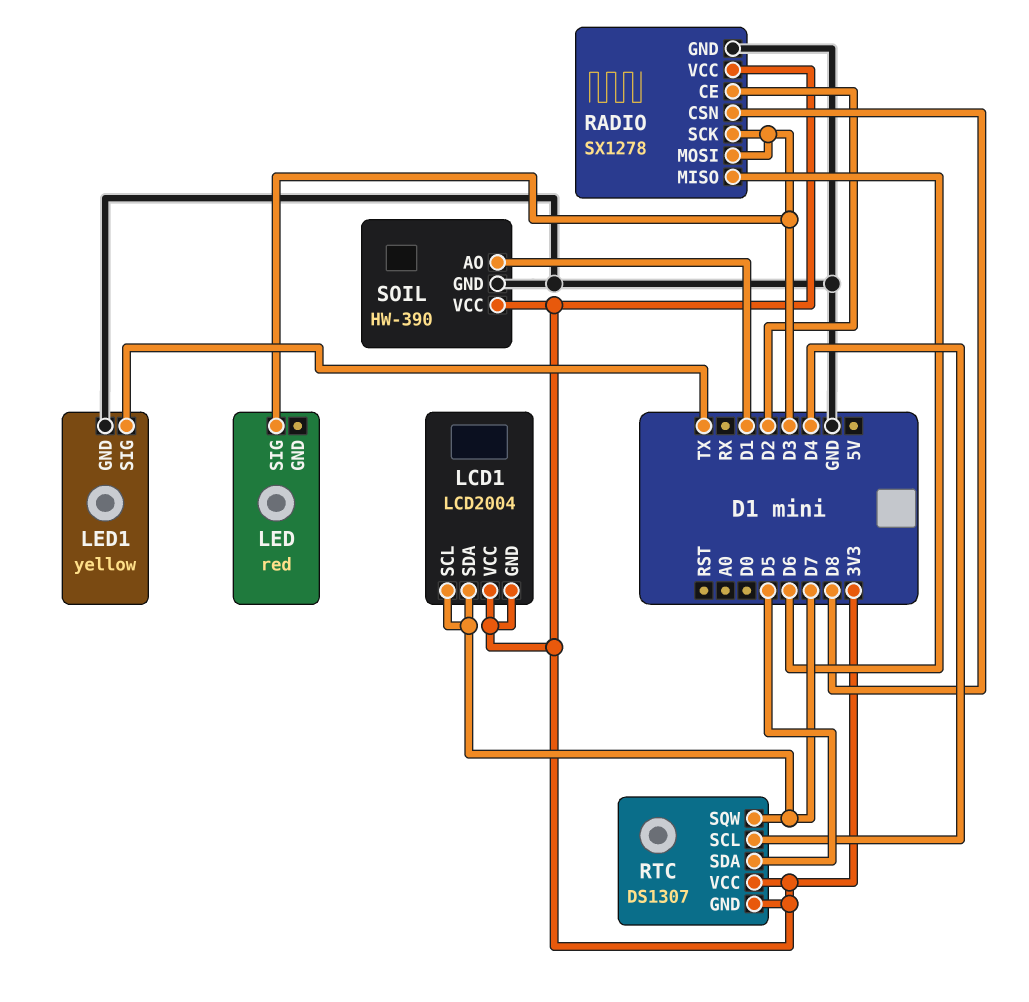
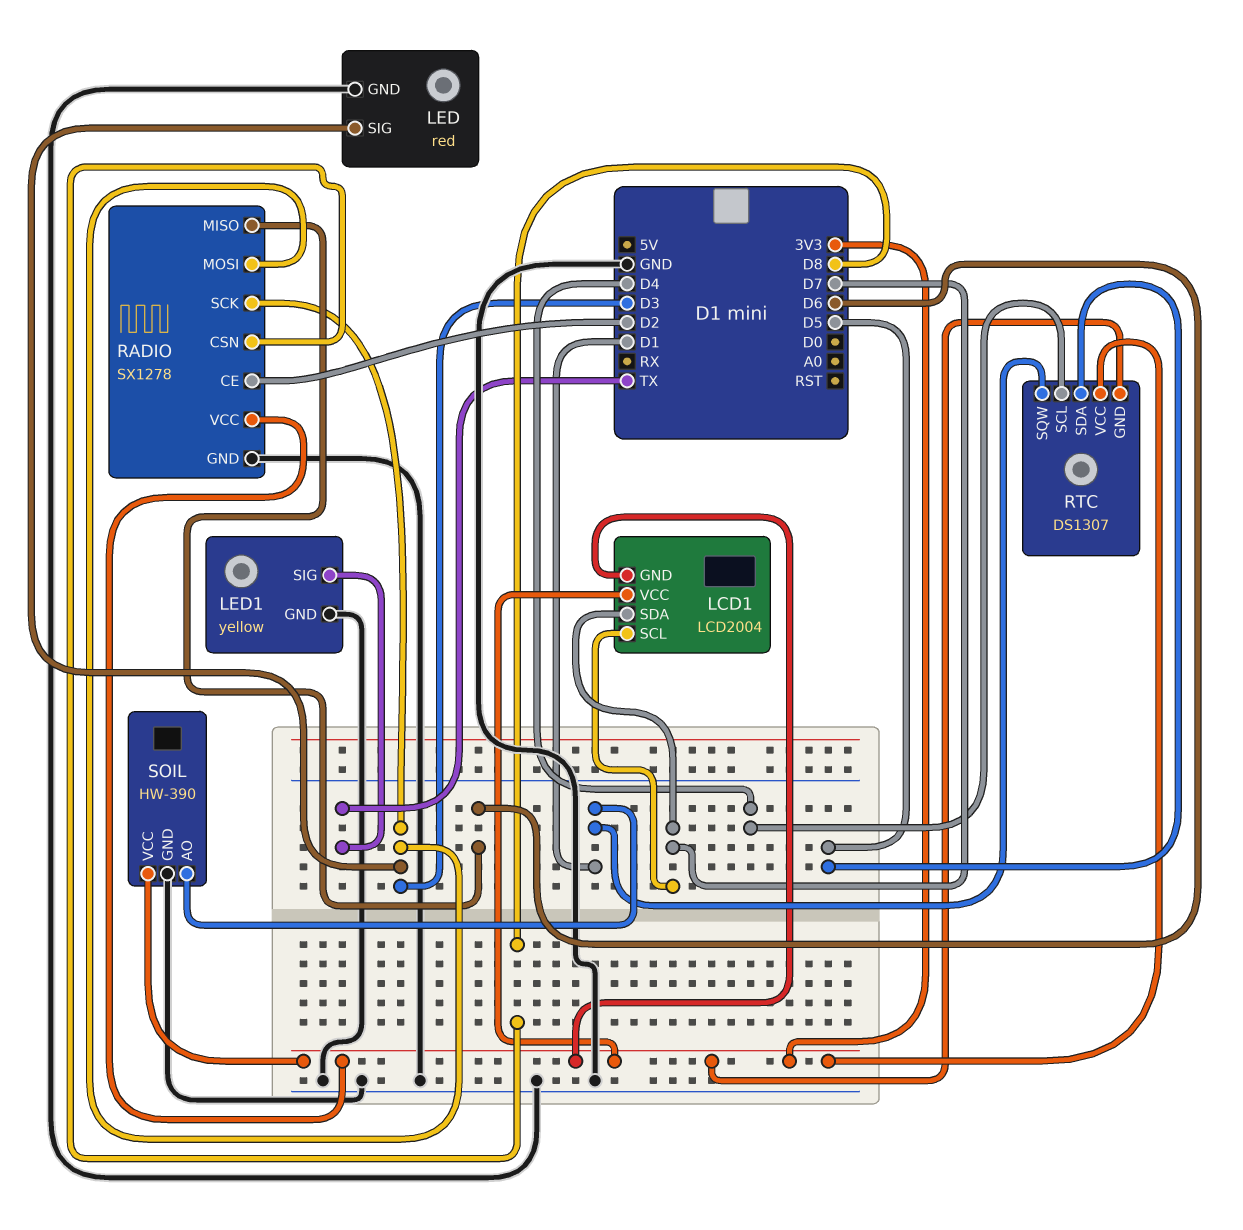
LED pin GND: none -> GND
RTC pin SQW: D7 -> D1

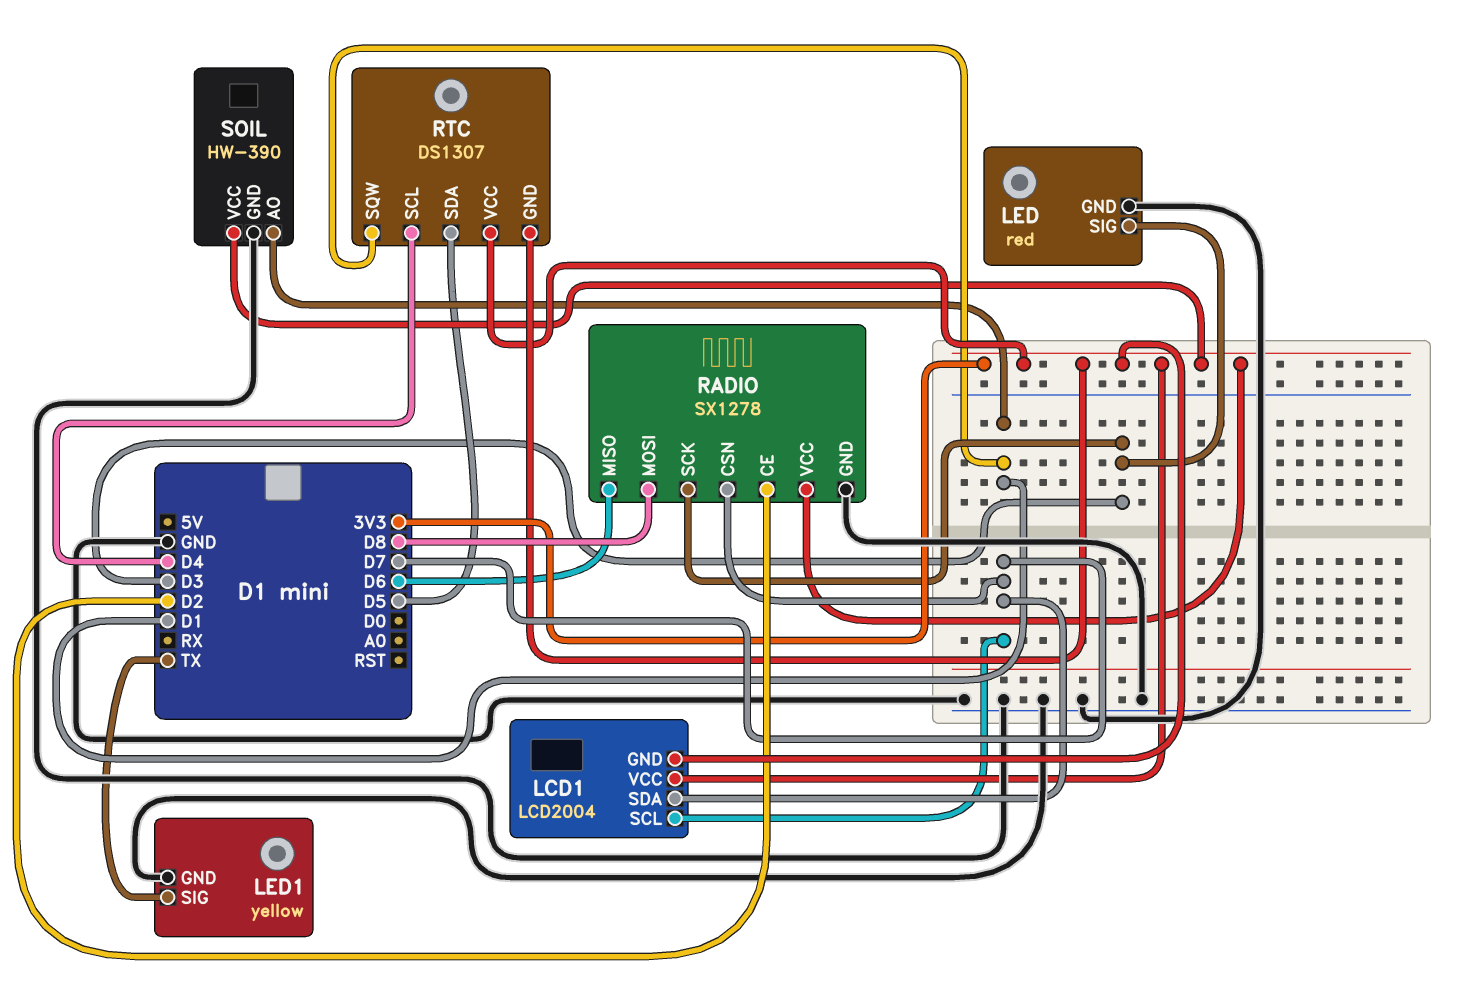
RADIO pin CSN: D8 -> D7
RADIO pin MOSI: D3 -> D8

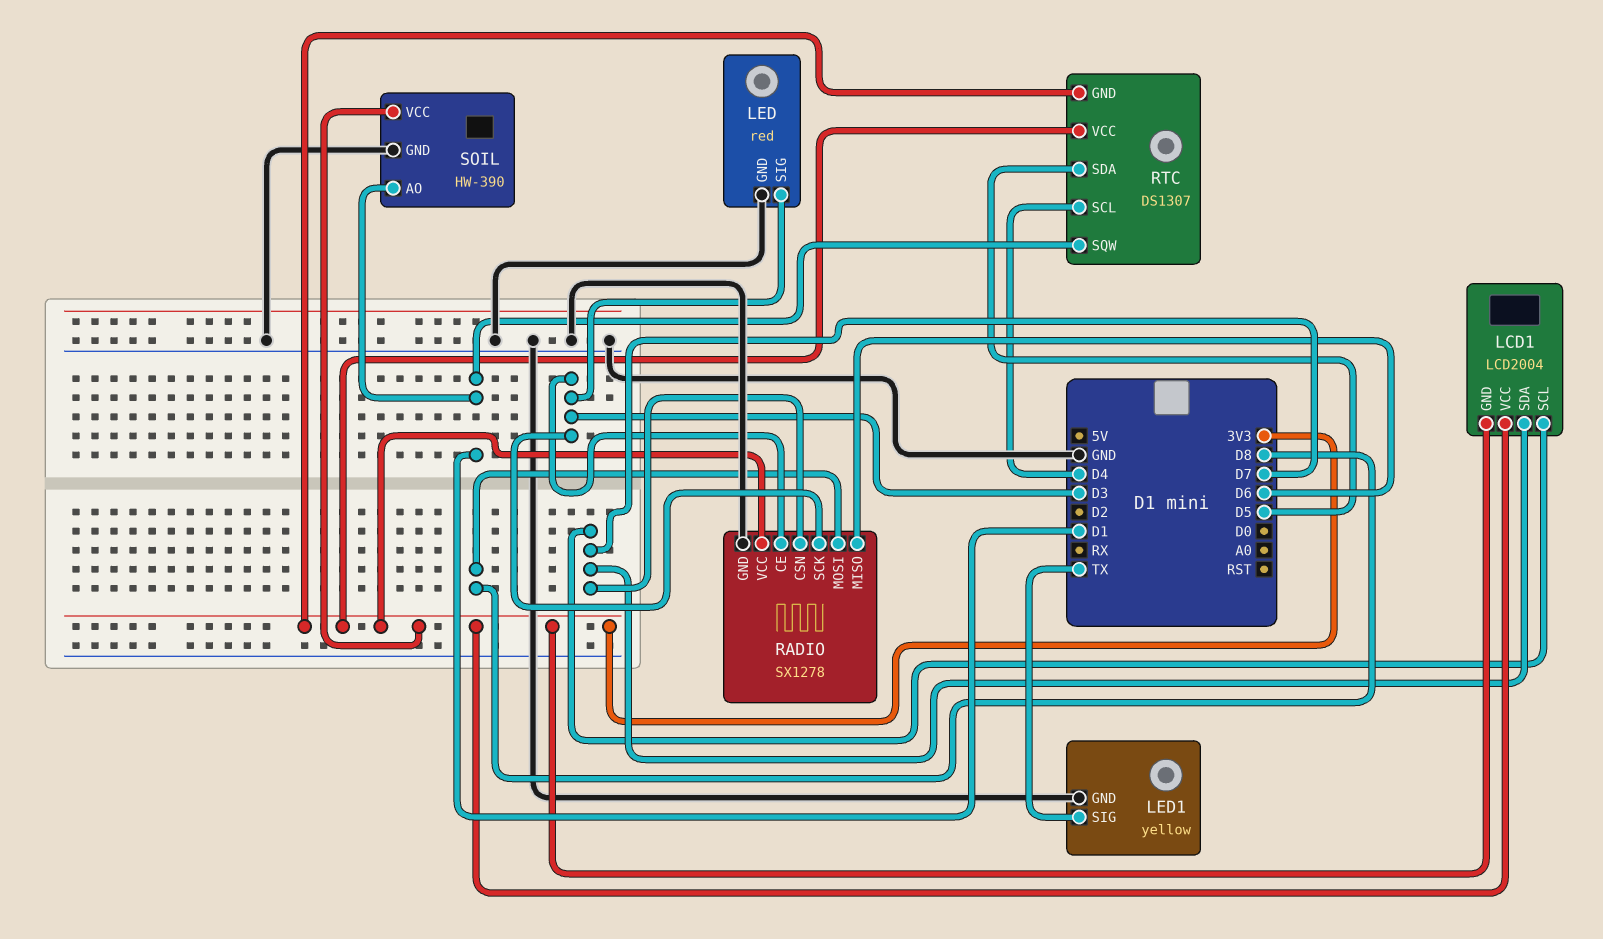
RADIO pin CE: D2 -> D3

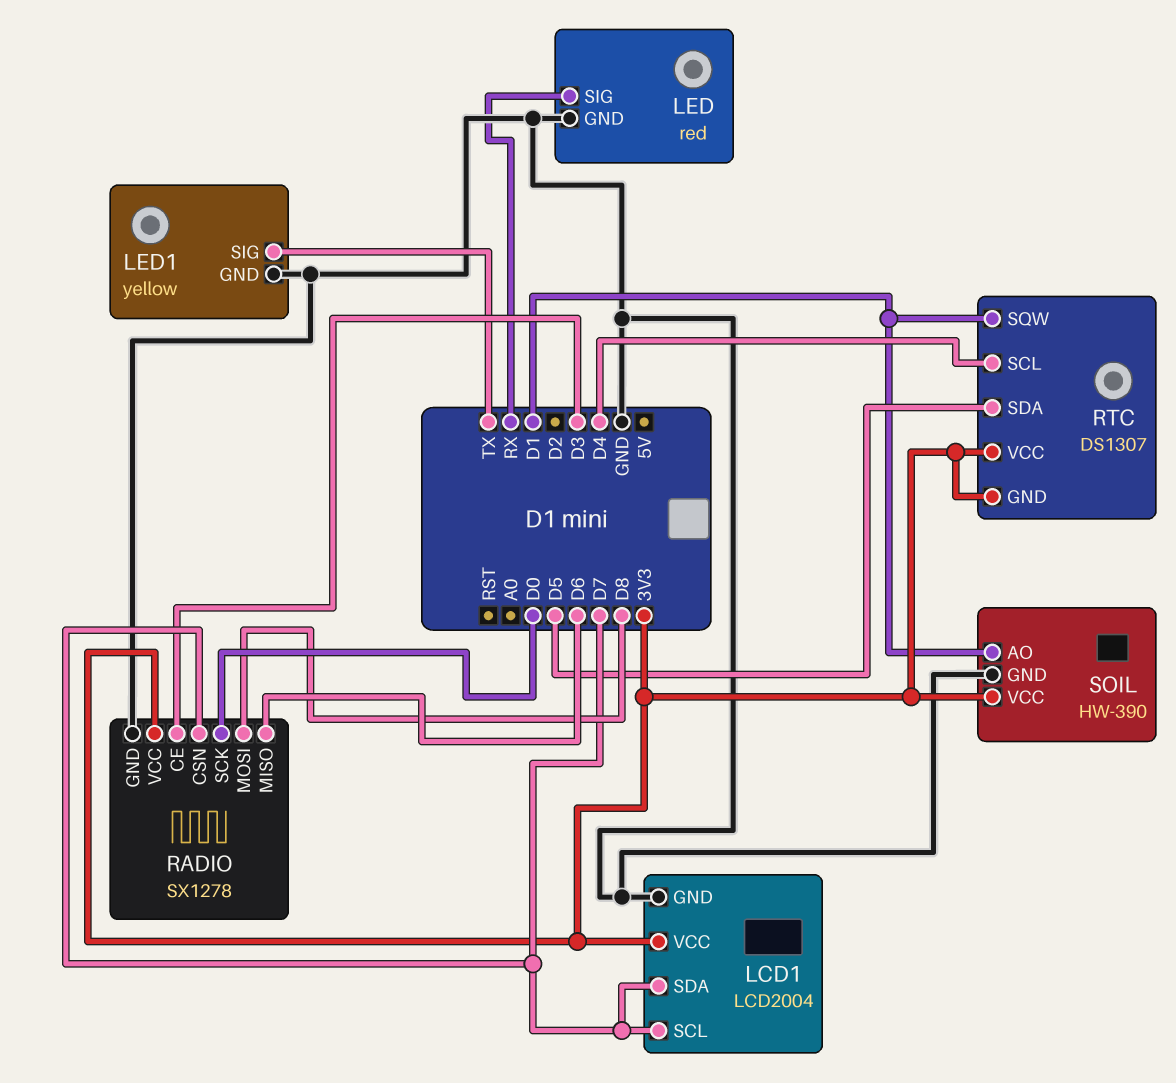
LCD1 pin GND: 3V3 -> GND
LED pin SIG: D3 -> RX
RADIO pin SCK: D3 -> D0

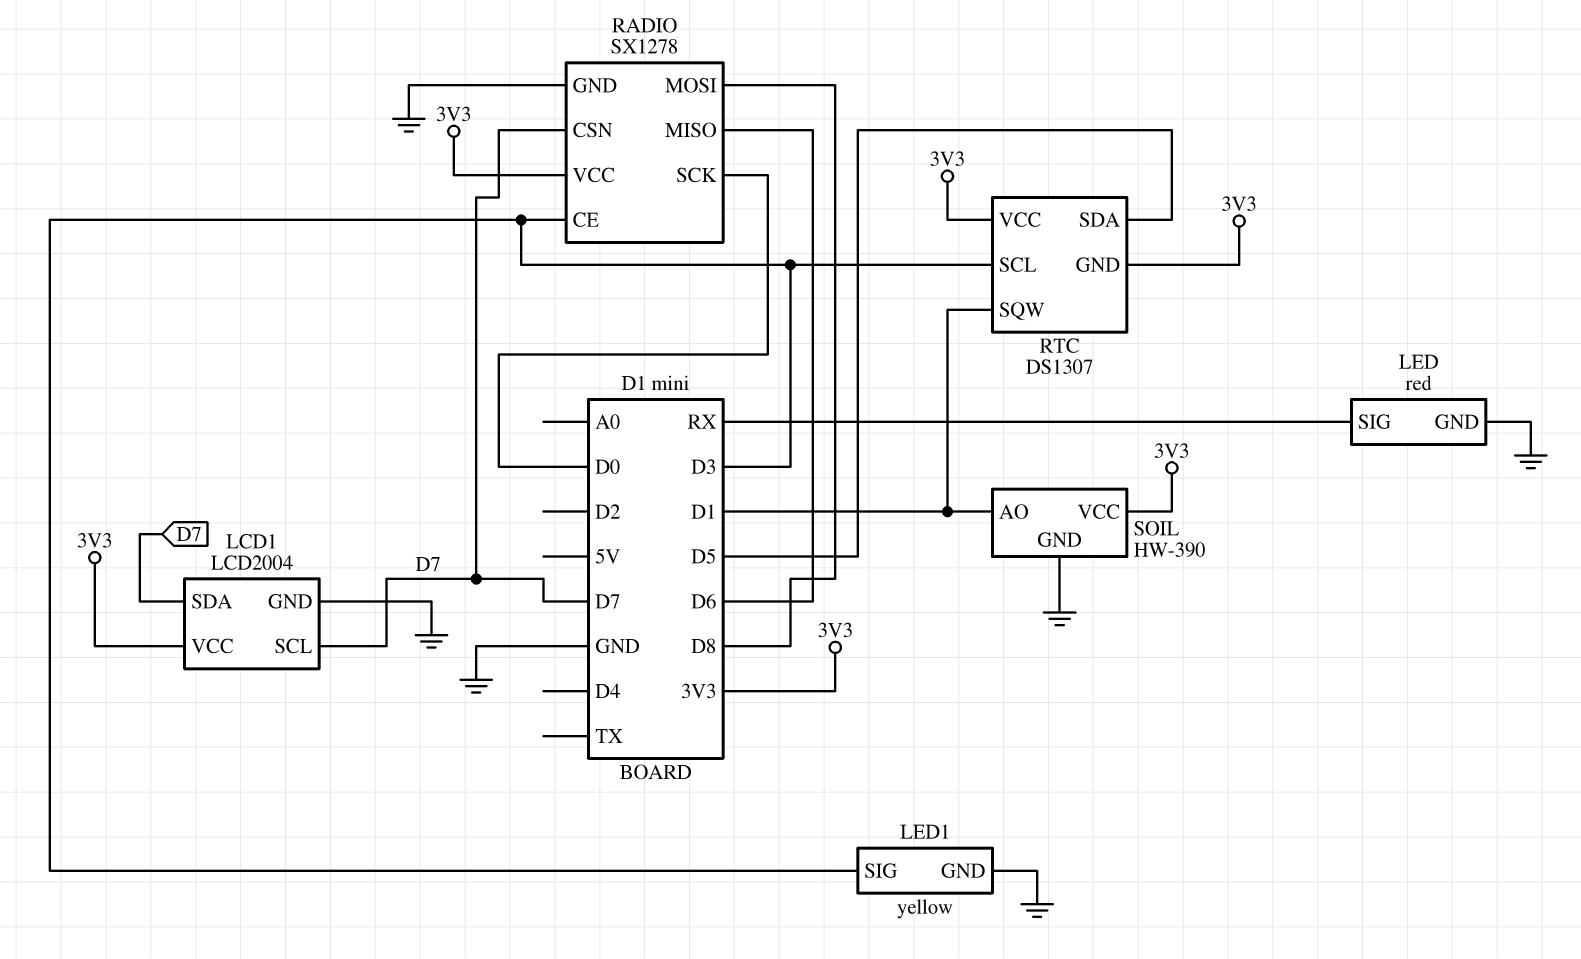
LED1 pin SIG: TX -> D3
RTC pin SCL: D4 -> D3

